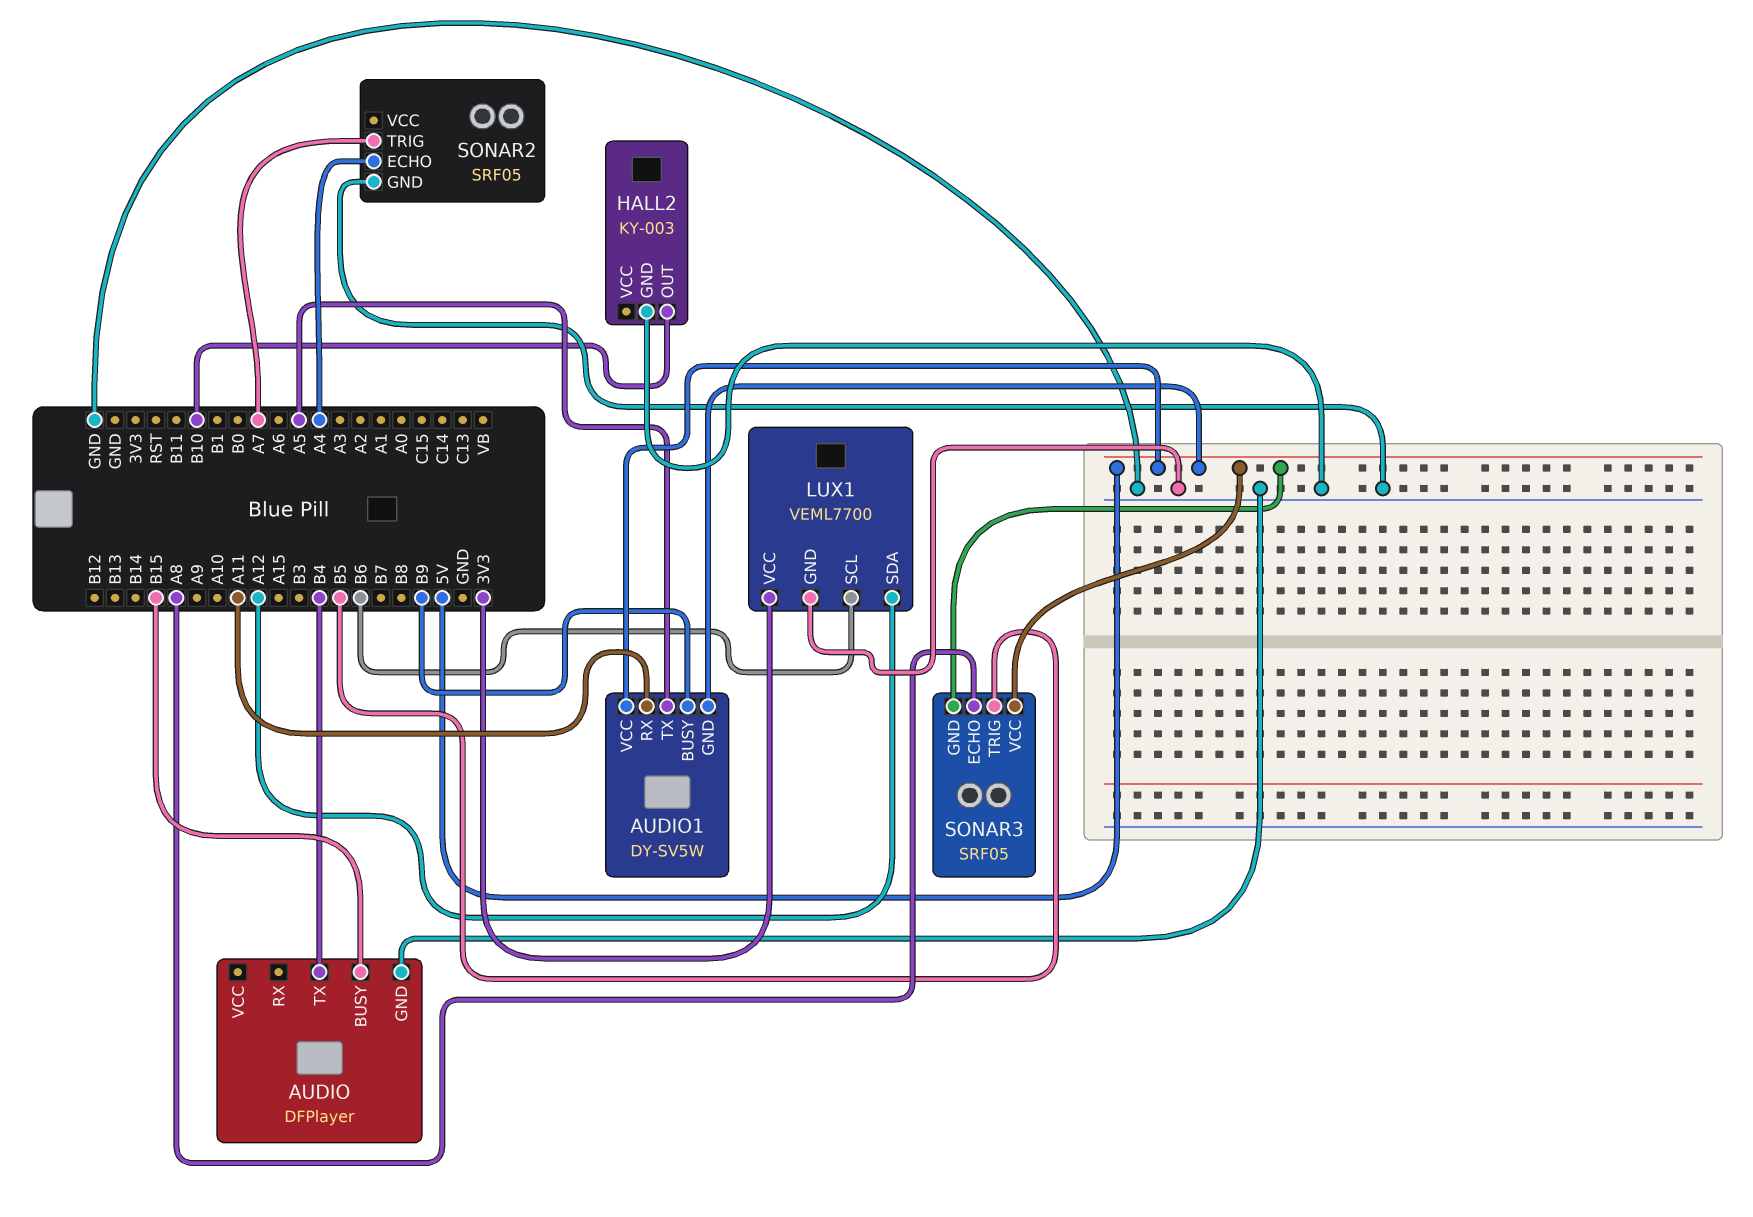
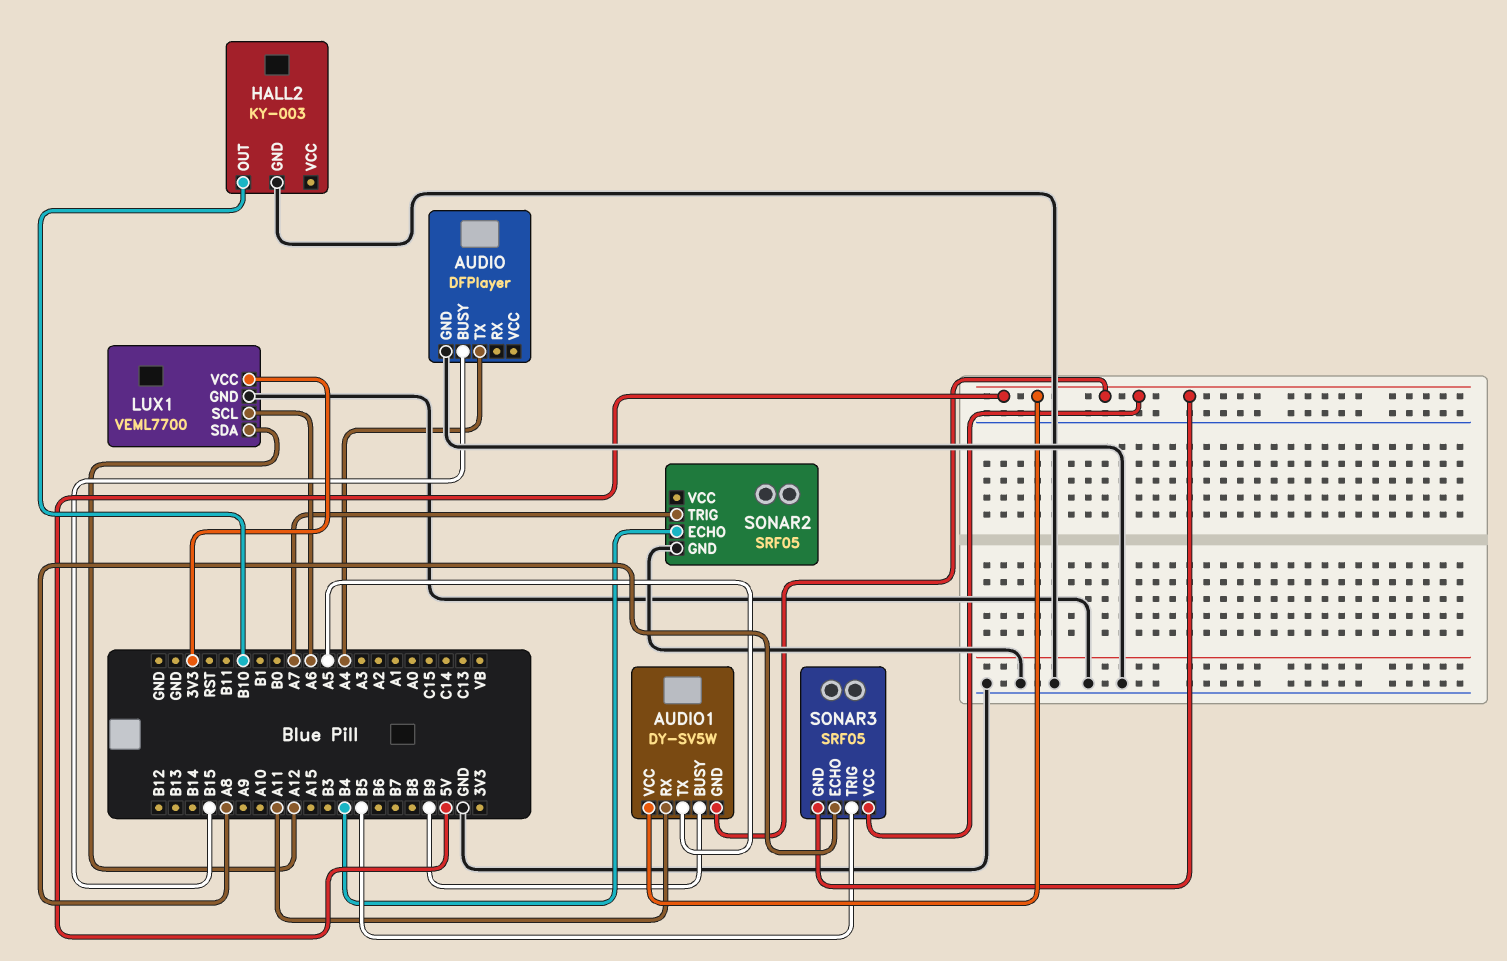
AUDIO pin TX: B4 -> A4
LUX1 pin SCL: B6 -> A6
SONAR2 pin ECHO: A4 -> B4

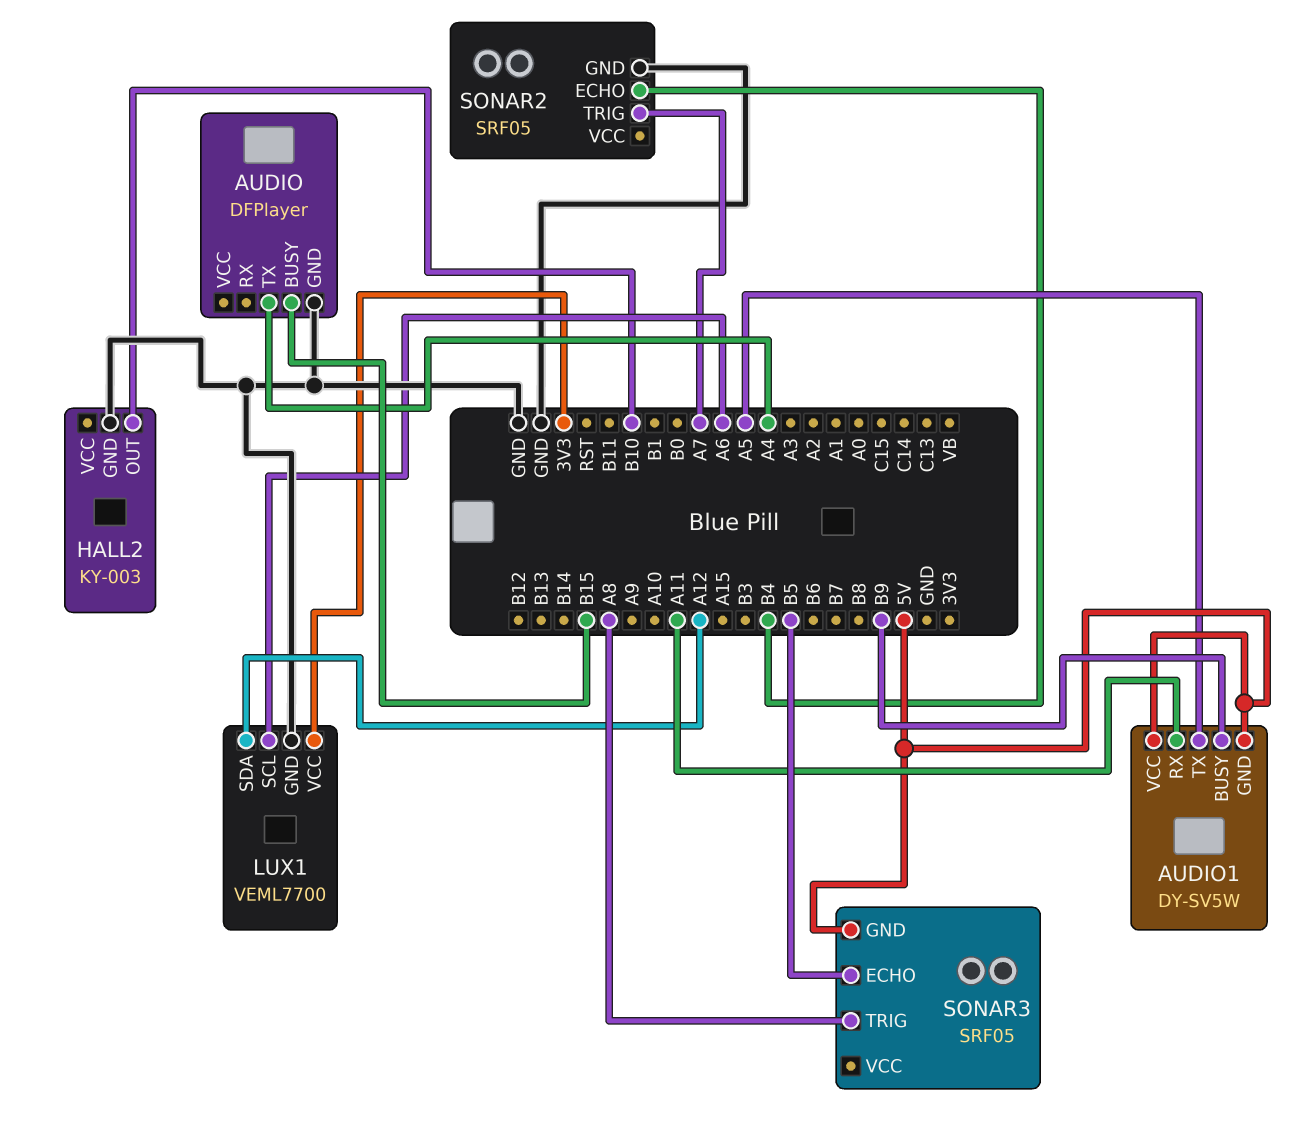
SONAR3 pin ECHO: A8 -> B5
SONAR3 pin TRIG: B5 -> A8
SONAR3 pin VCC: 5V -> none

